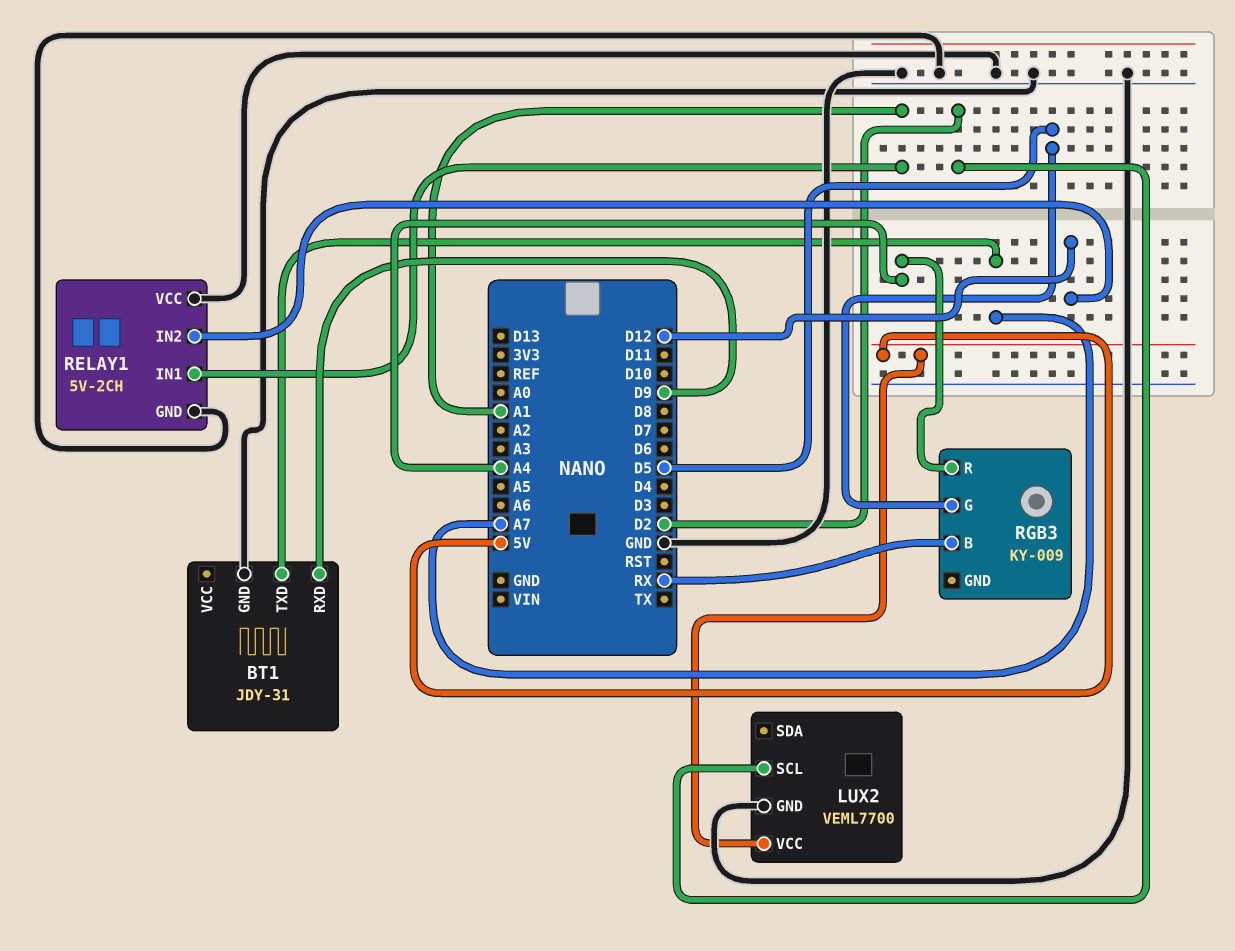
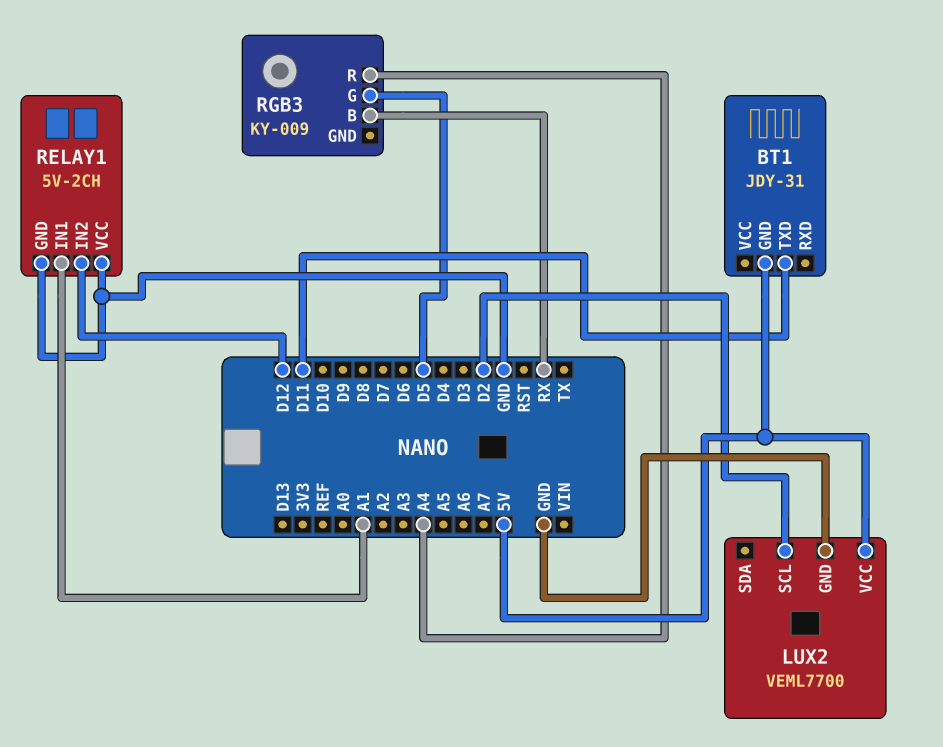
BT1 pin GND: GND -> 5V
BT1 pin RXD: D9 -> none
BT1 pin TXD: A7 -> D11

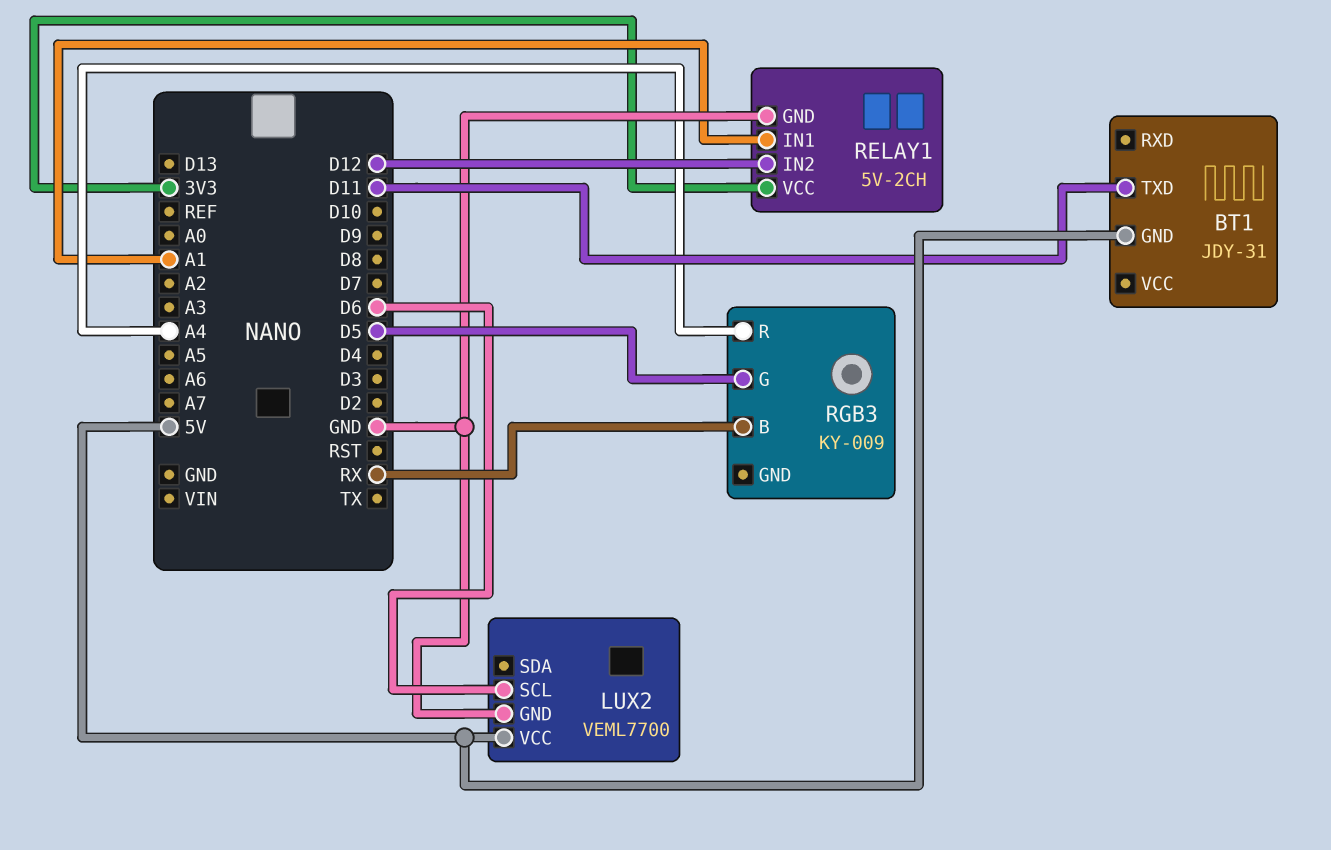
LUX2 pin SCL: D2 -> D6
RELAY1 pin VCC: GND -> 3V3

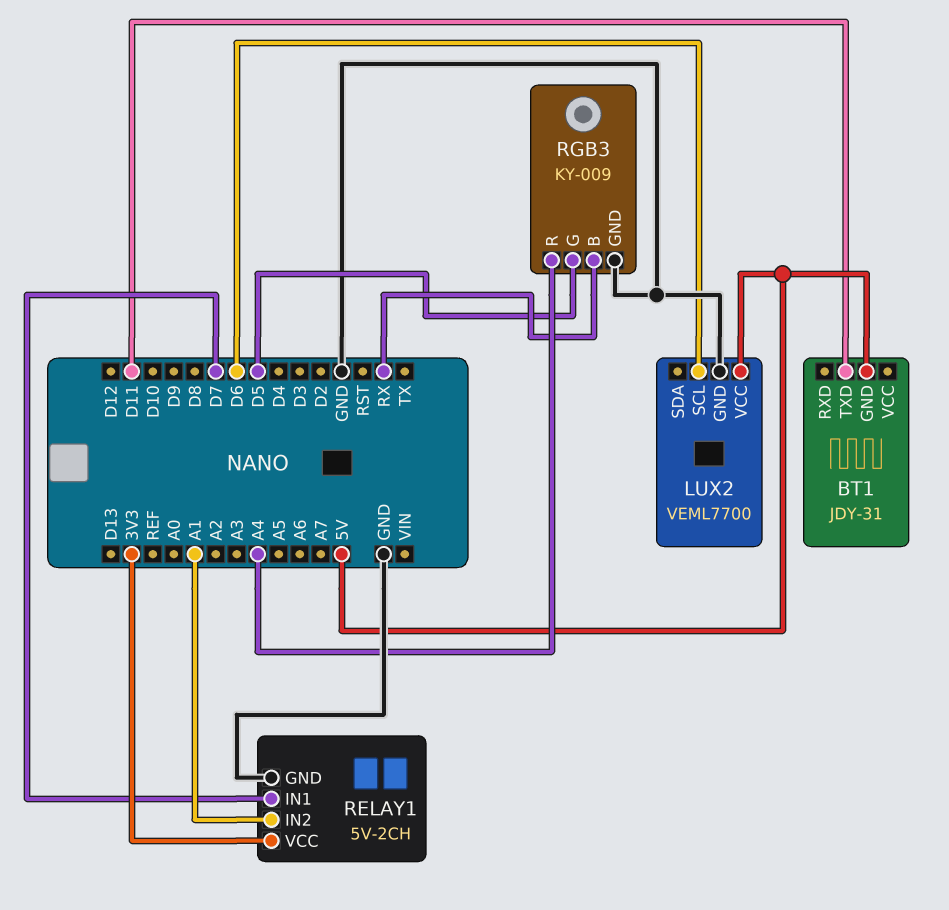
RELAY1 pin IN1: A1 -> D7
RELAY1 pin IN2: D12 -> A1
RGB3 pin GND: none -> GND

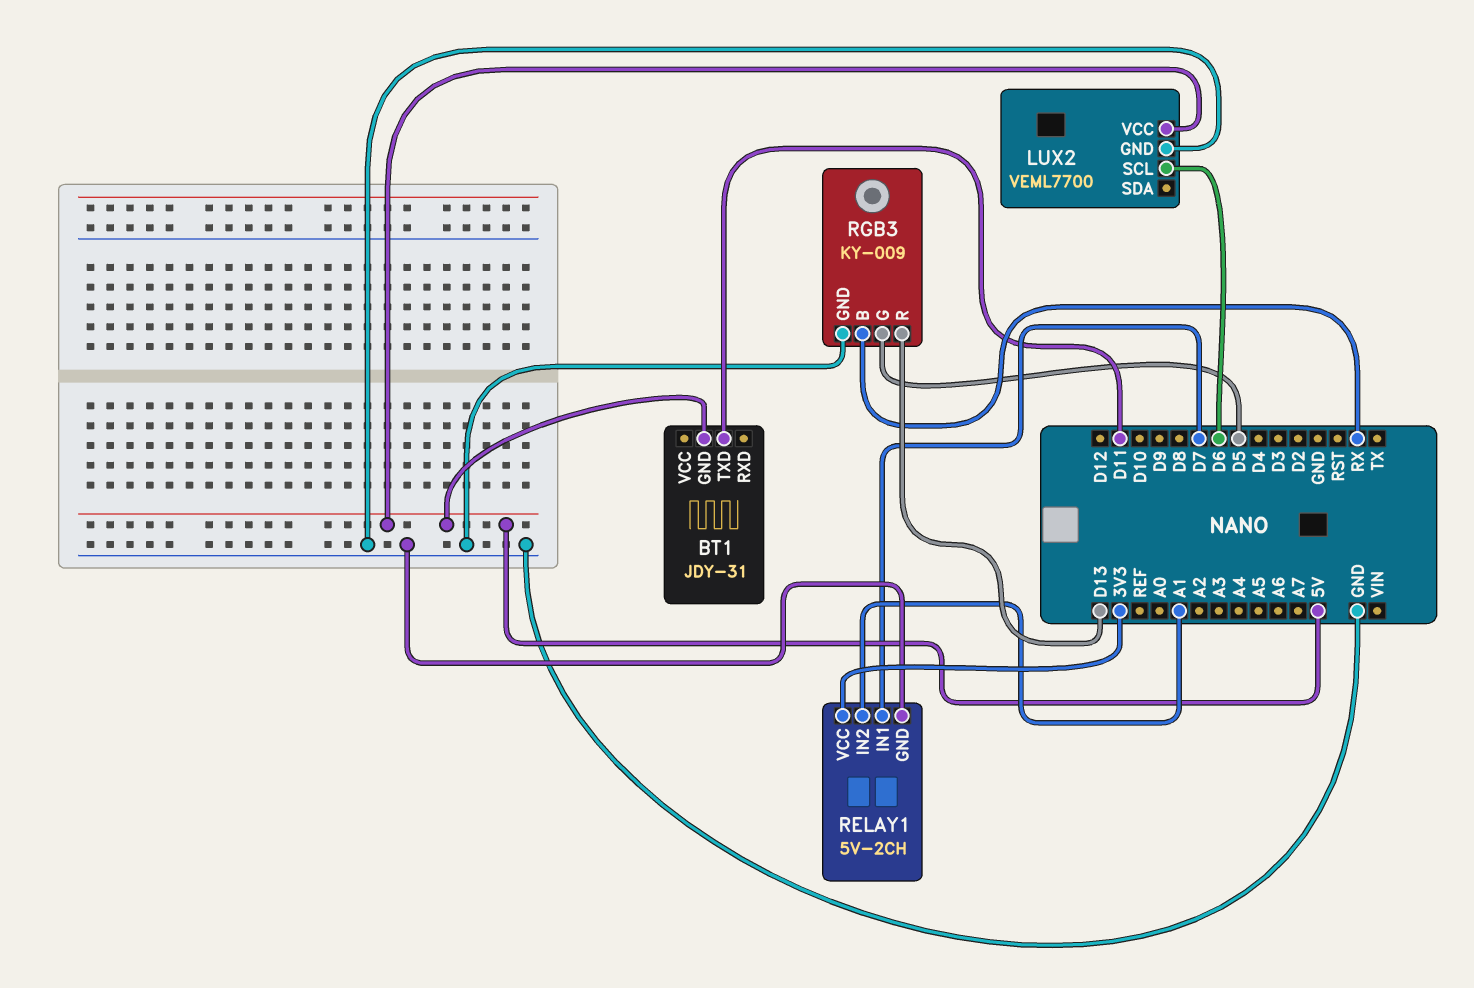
RGB3 pin R: A4 -> D13

